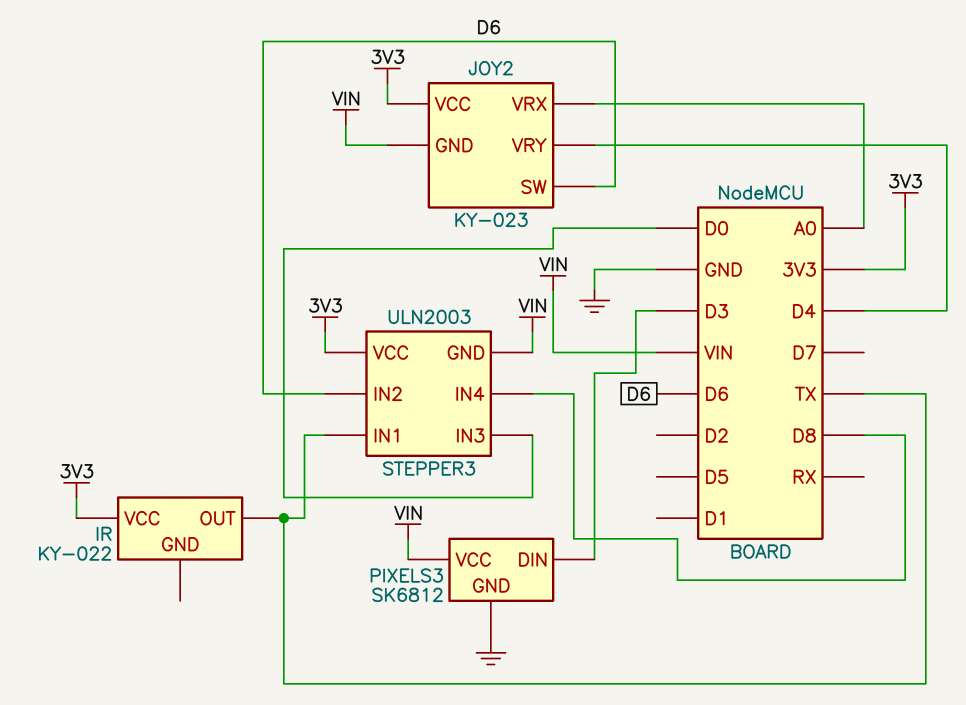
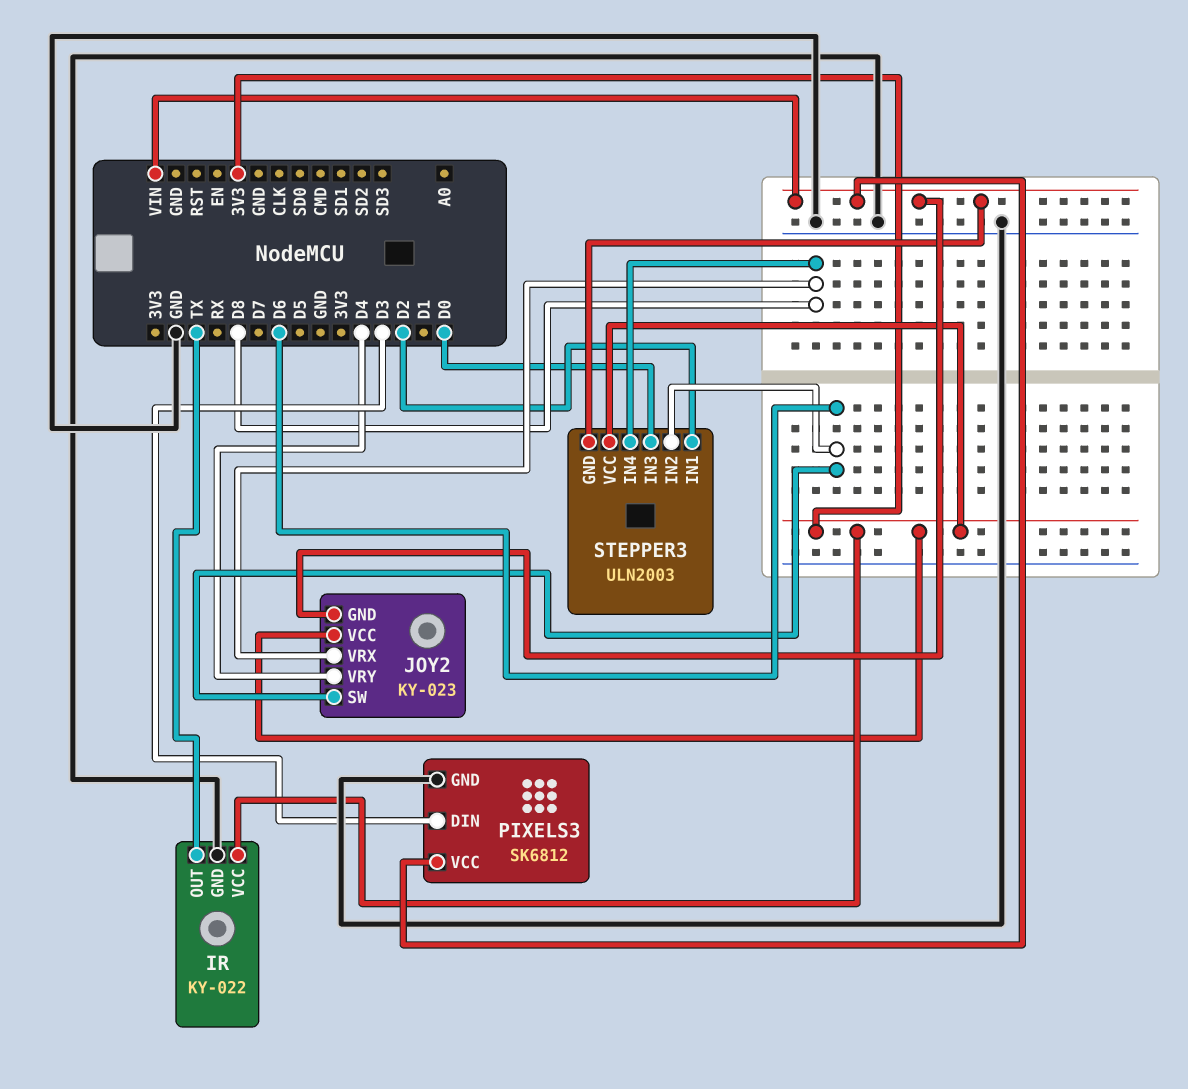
IR pin GND: none -> GND
JOY2 pin VRX: A0 -> D8
STEPPER3 pin IN1: TX -> D2

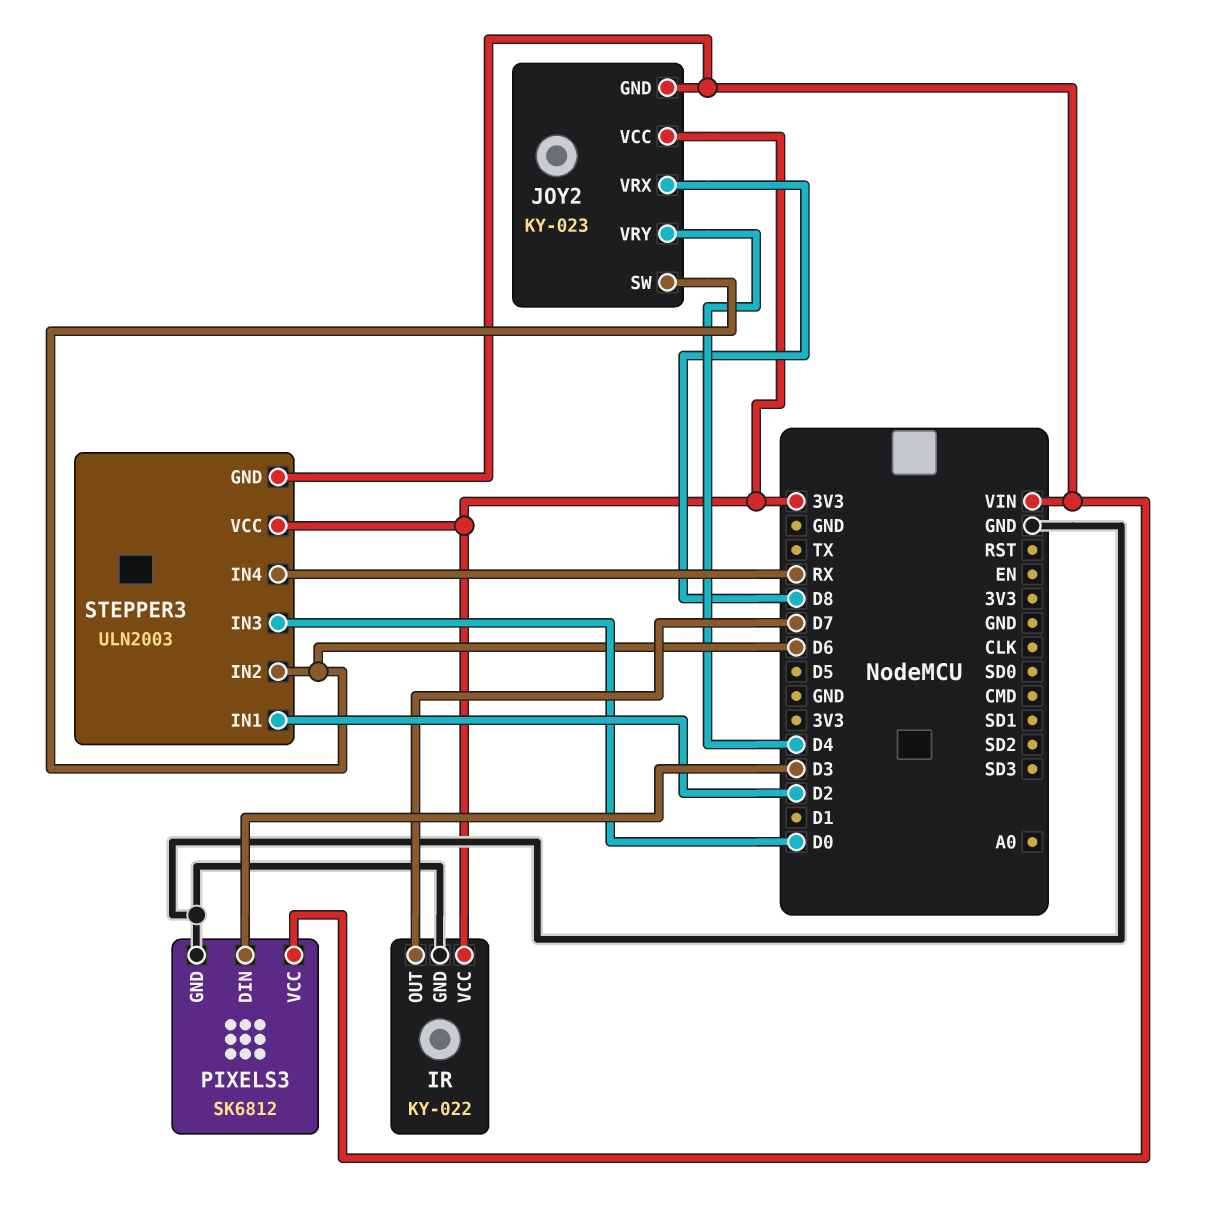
IR pin OUT: TX -> D7
STEPPER3 pin IN4: D8 -> RX

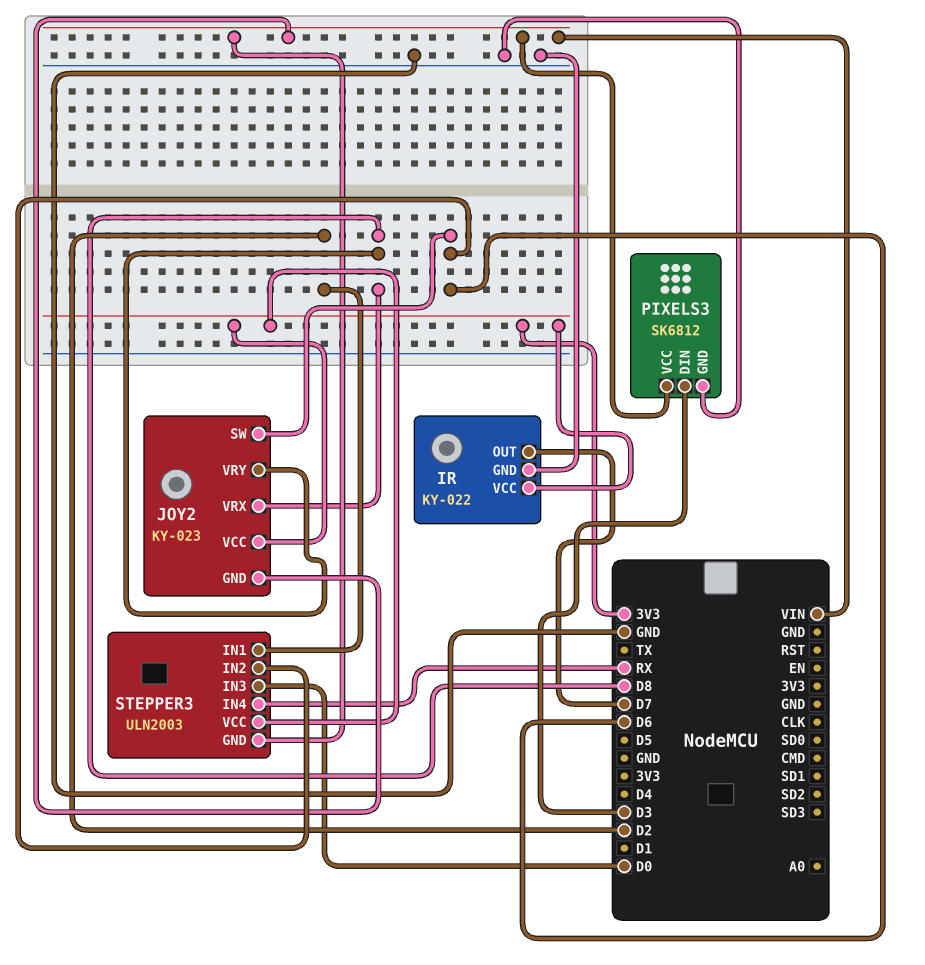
JOY2 pin VRY: D4 -> D8

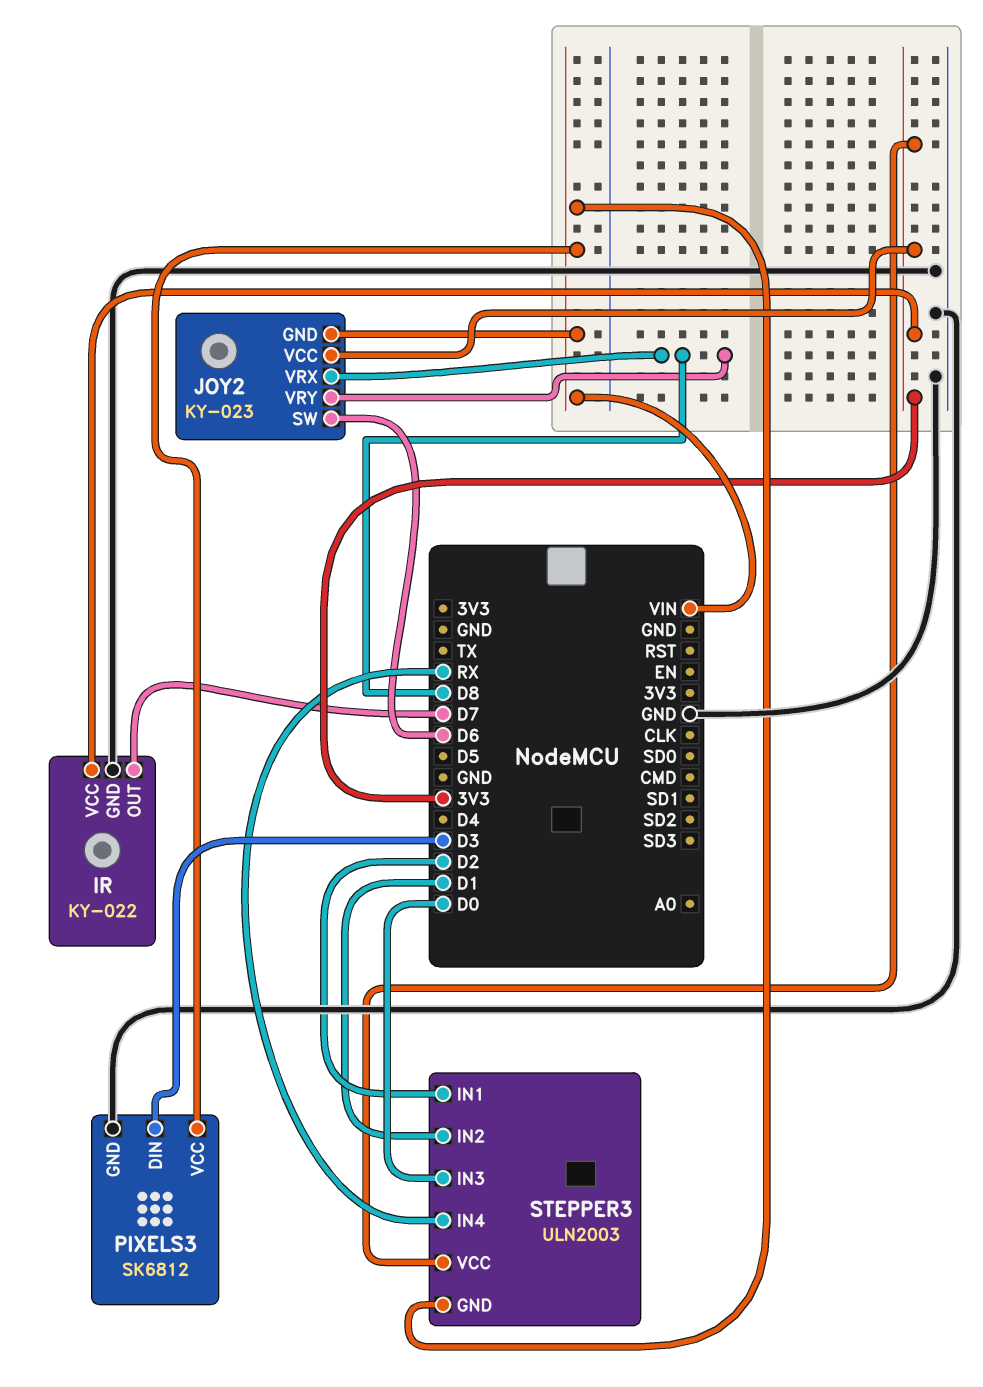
STEPPER3 pin IN2: D6 -> D1

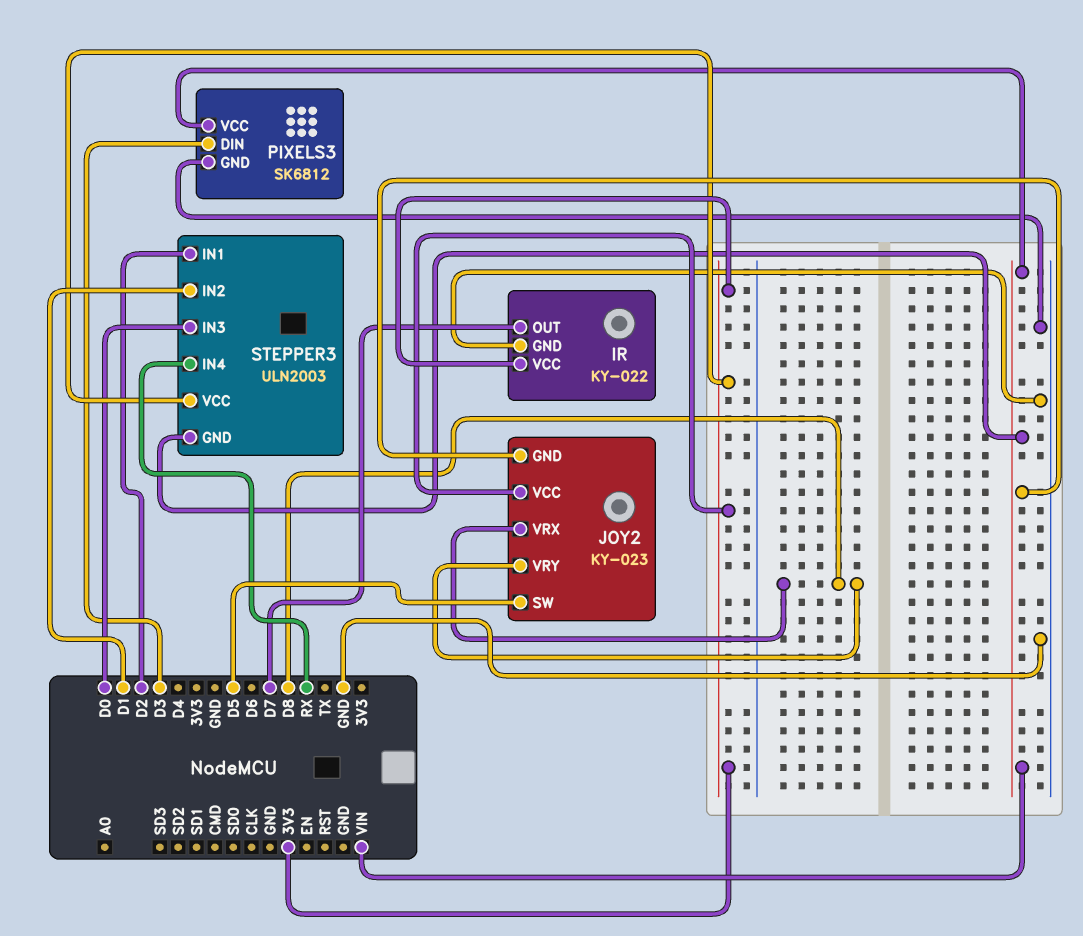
JOY2 pin SW: D6 -> D5

